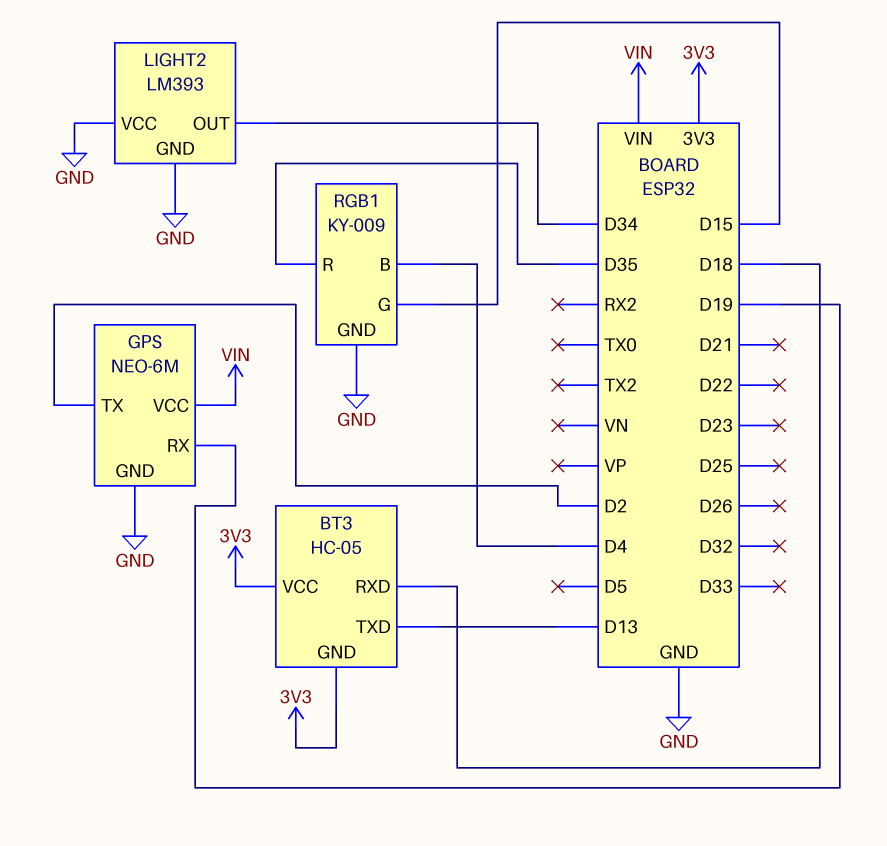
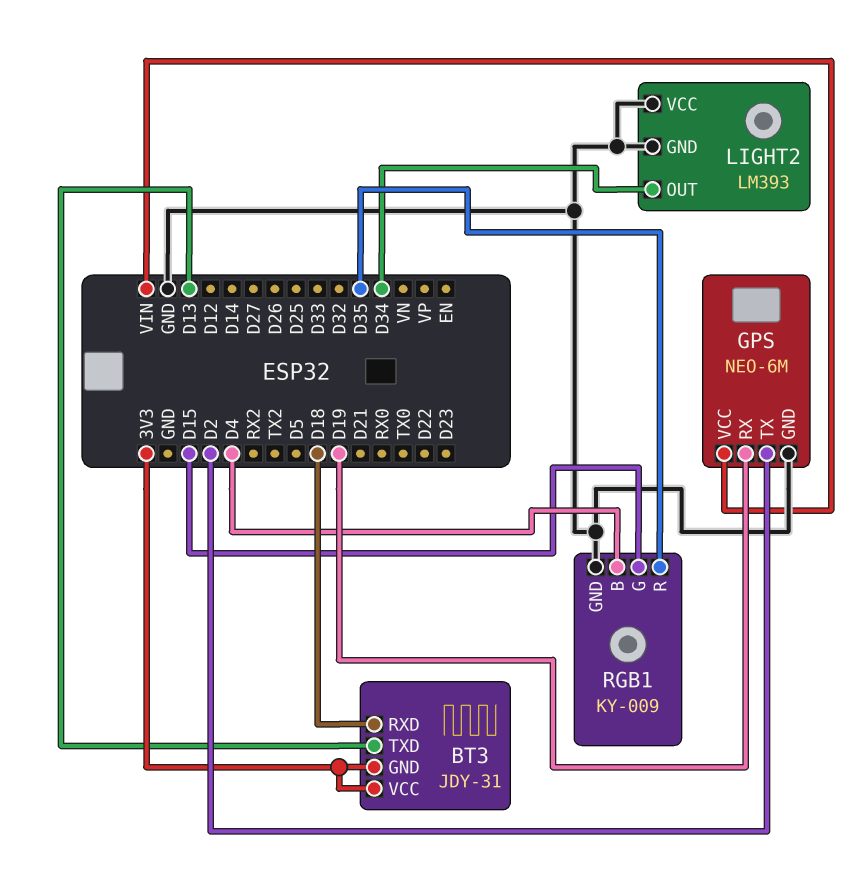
BT3: HC-05 -> JDY-31

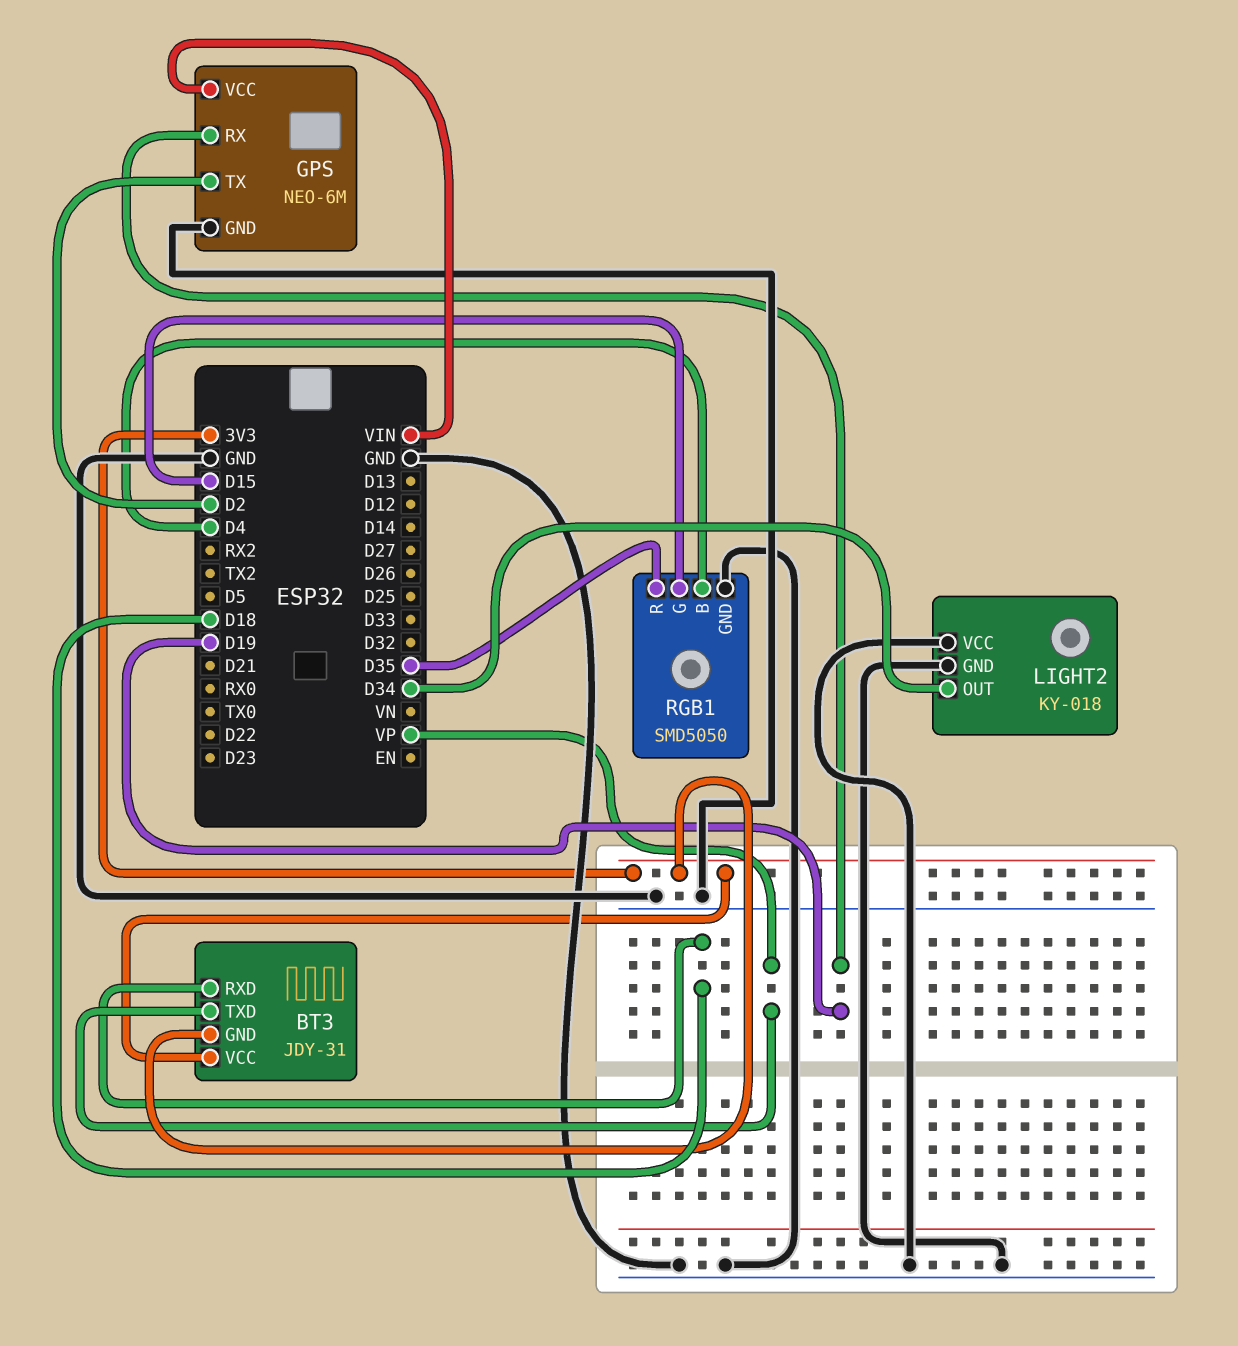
BT3 pin TXD: D13 -> VP
LIGHT2: LM393 -> KY-018
RGB1: KY-009 -> SMD5050

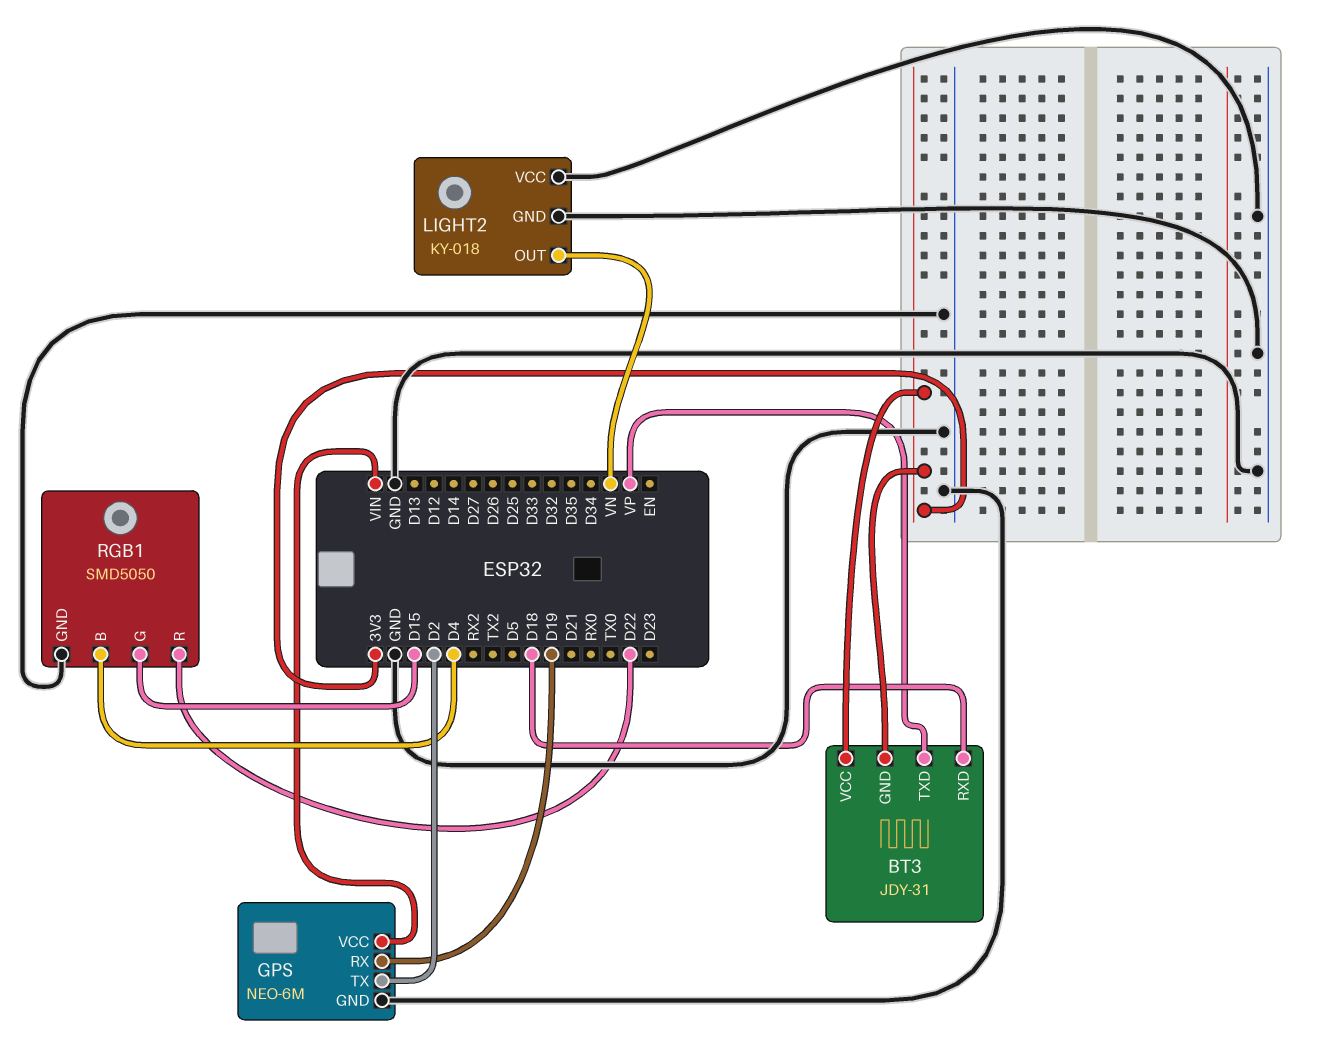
LIGHT2 pin OUT: D34 -> VN
RGB1 pin R: D35 -> D22

